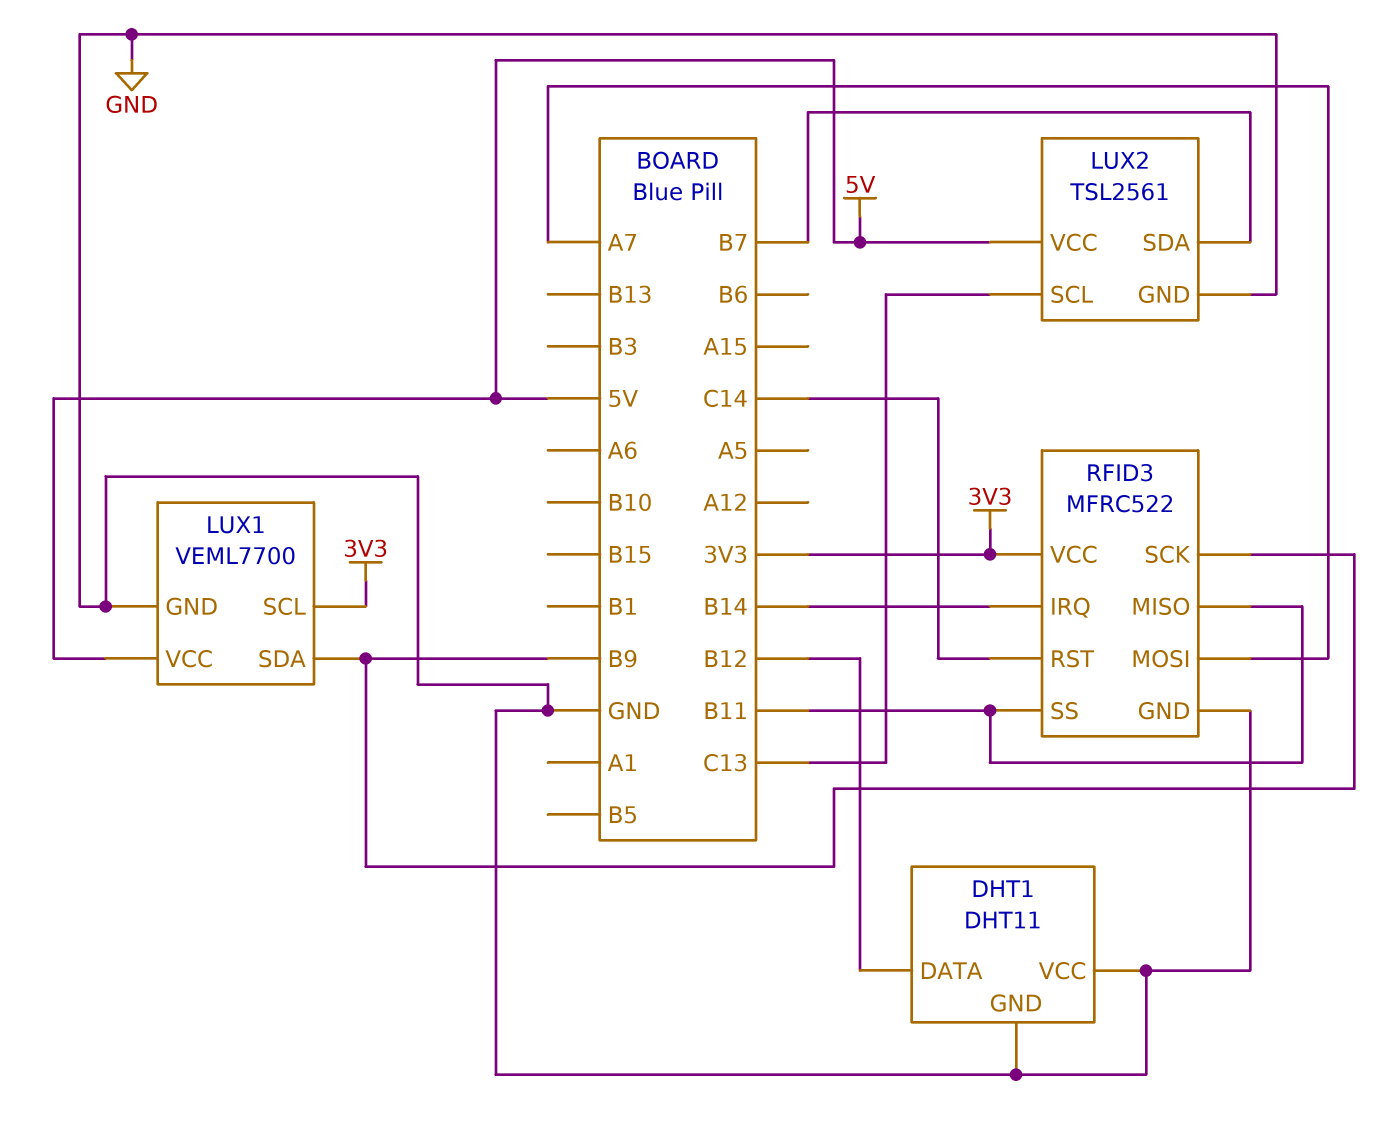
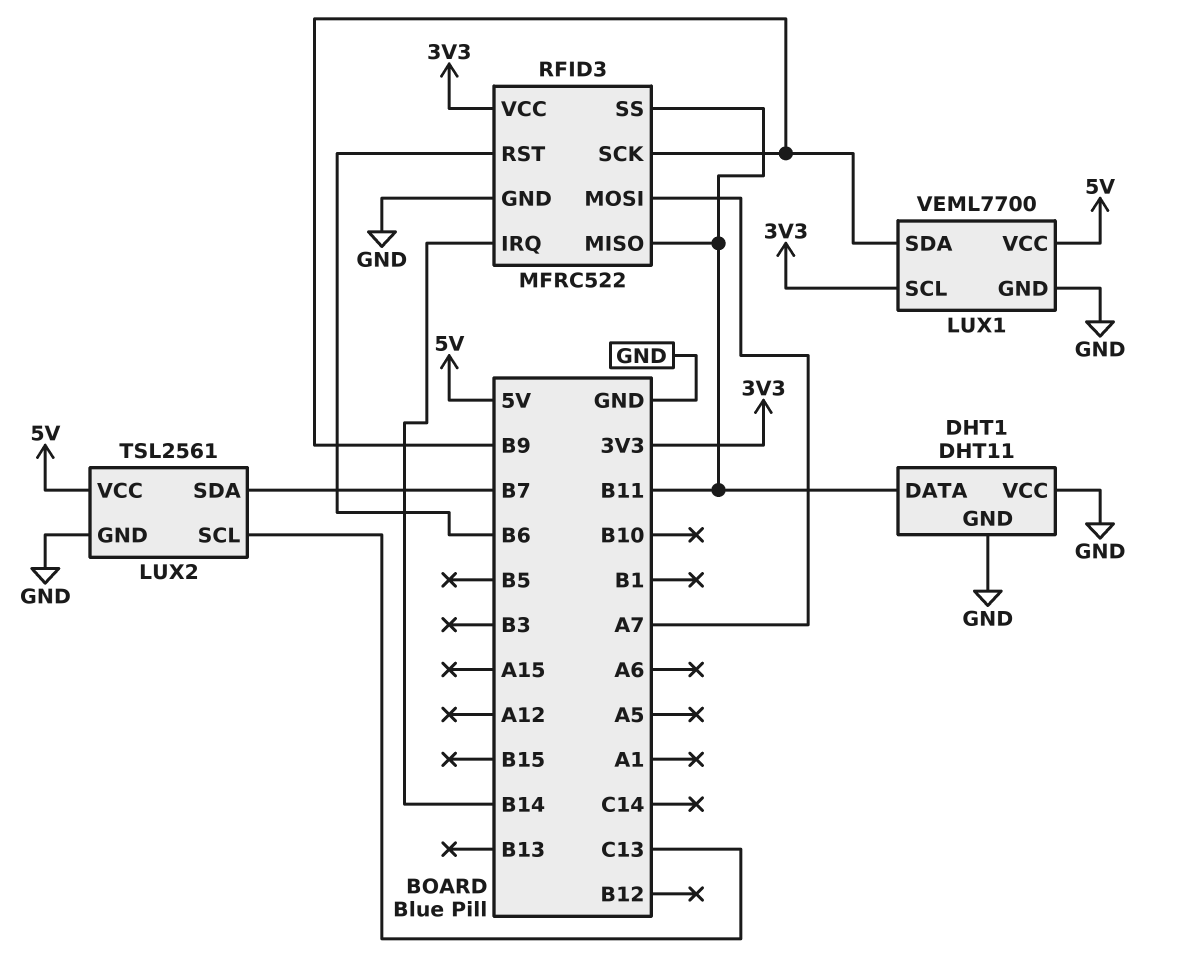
DHT1 pin DATA: B12 -> B11
RFID3 pin RST: C14 -> B6

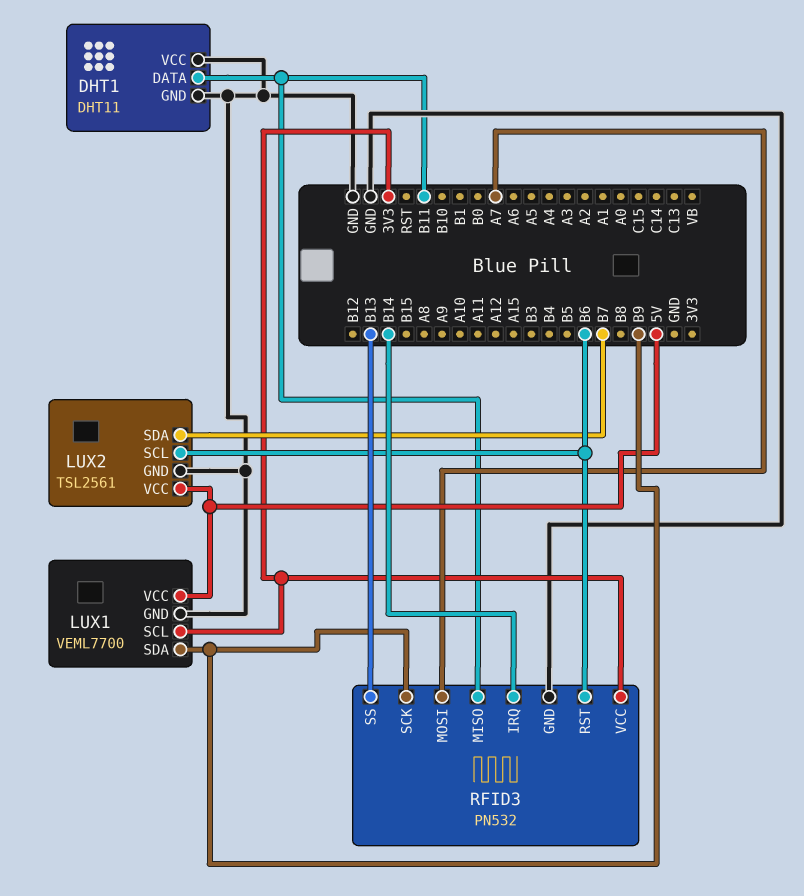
LUX2 pin SCL: C13 -> B6
RFID3: MFRC522 -> PN532
RFID3 pin SS: B11 -> B13

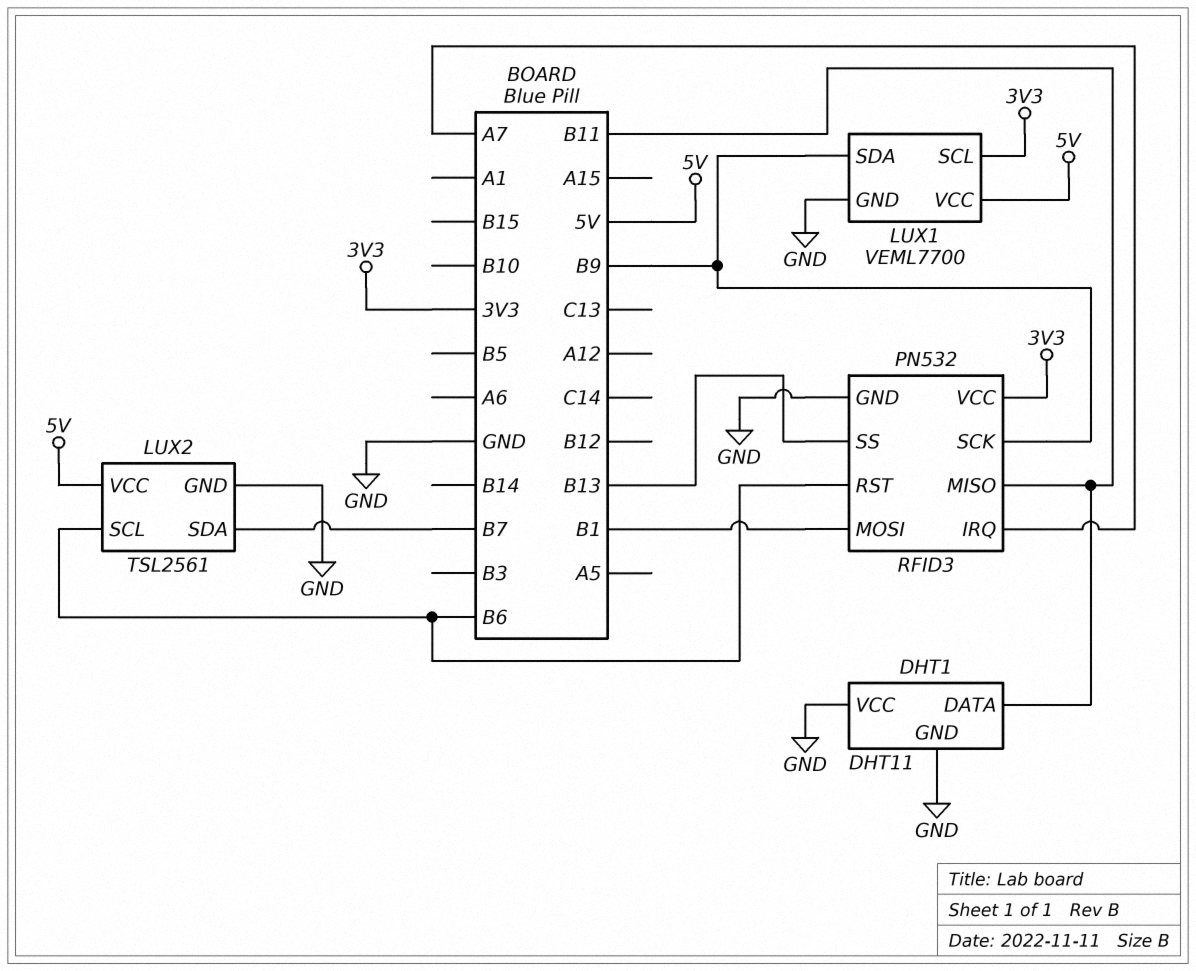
RFID3 pin IRQ: B14 -> A7
RFID3 pin MOSI: A7 -> B1

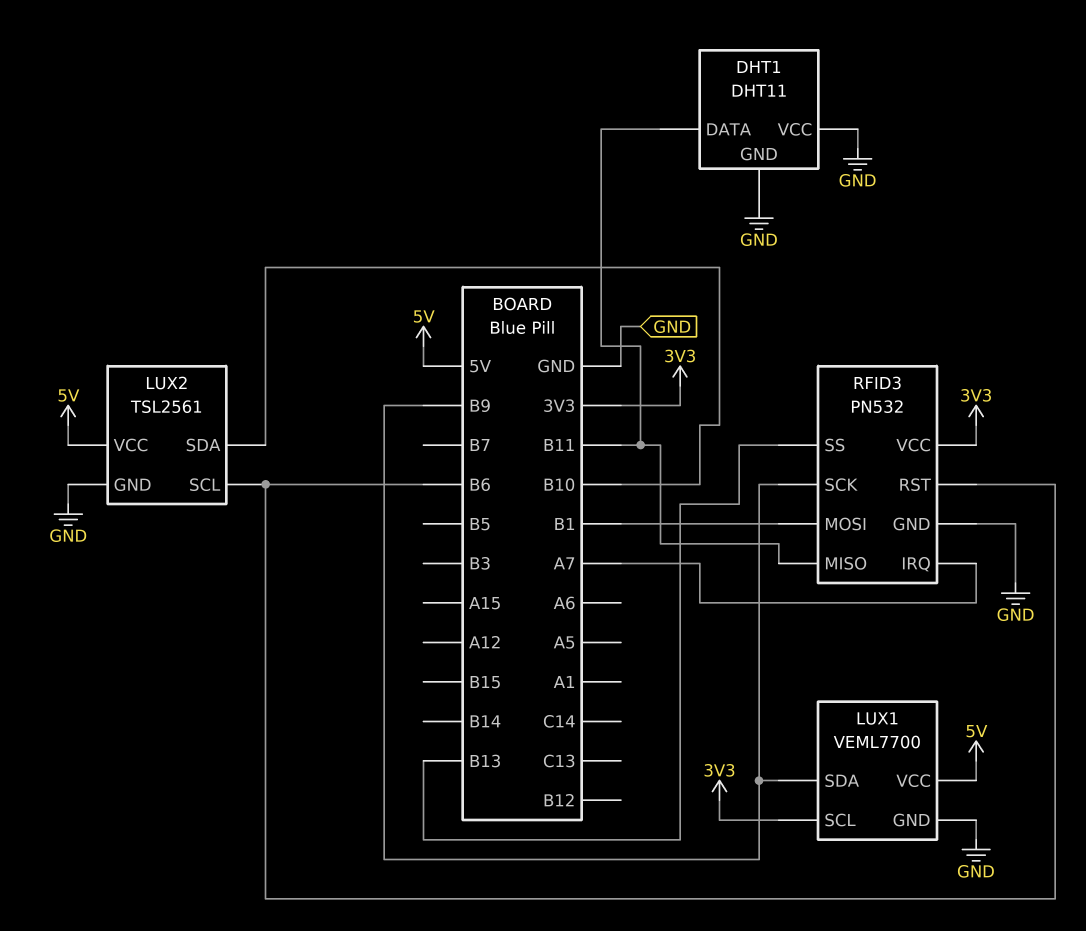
LUX2 pin SDA: B7 -> B10

